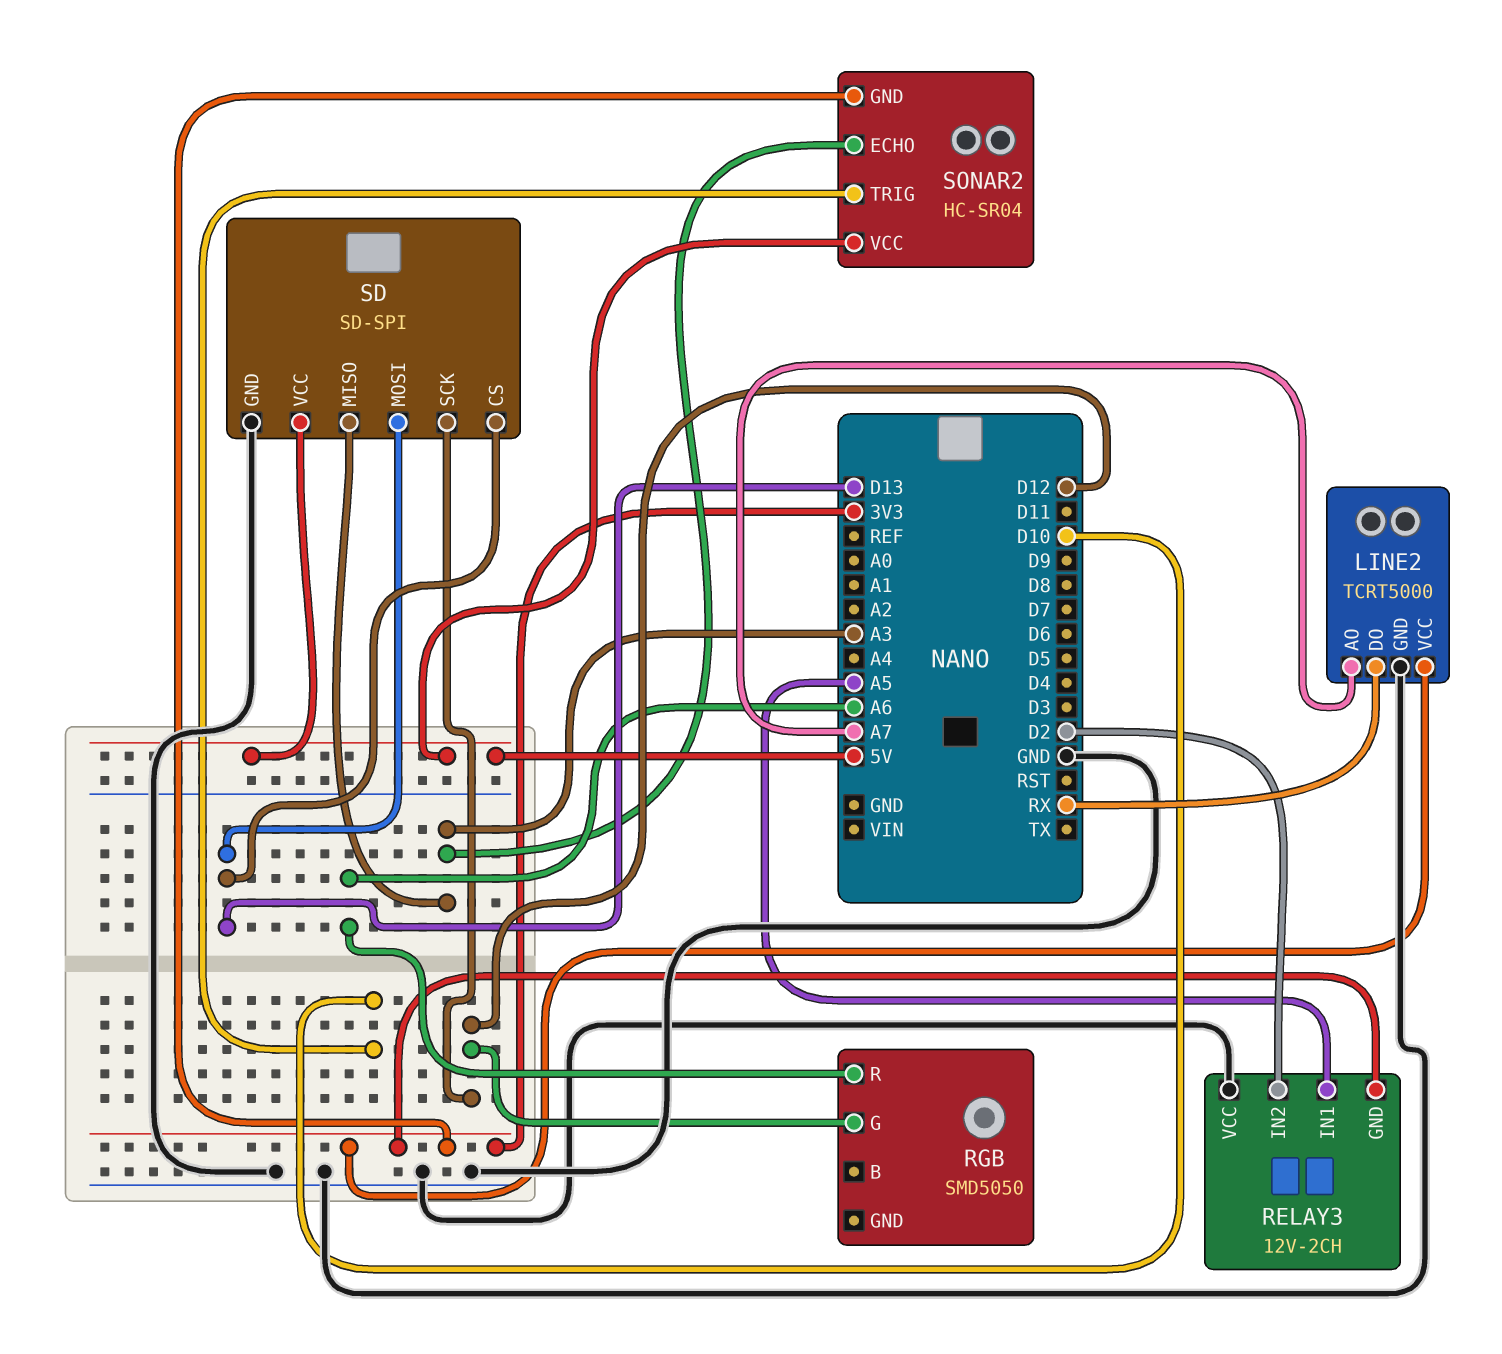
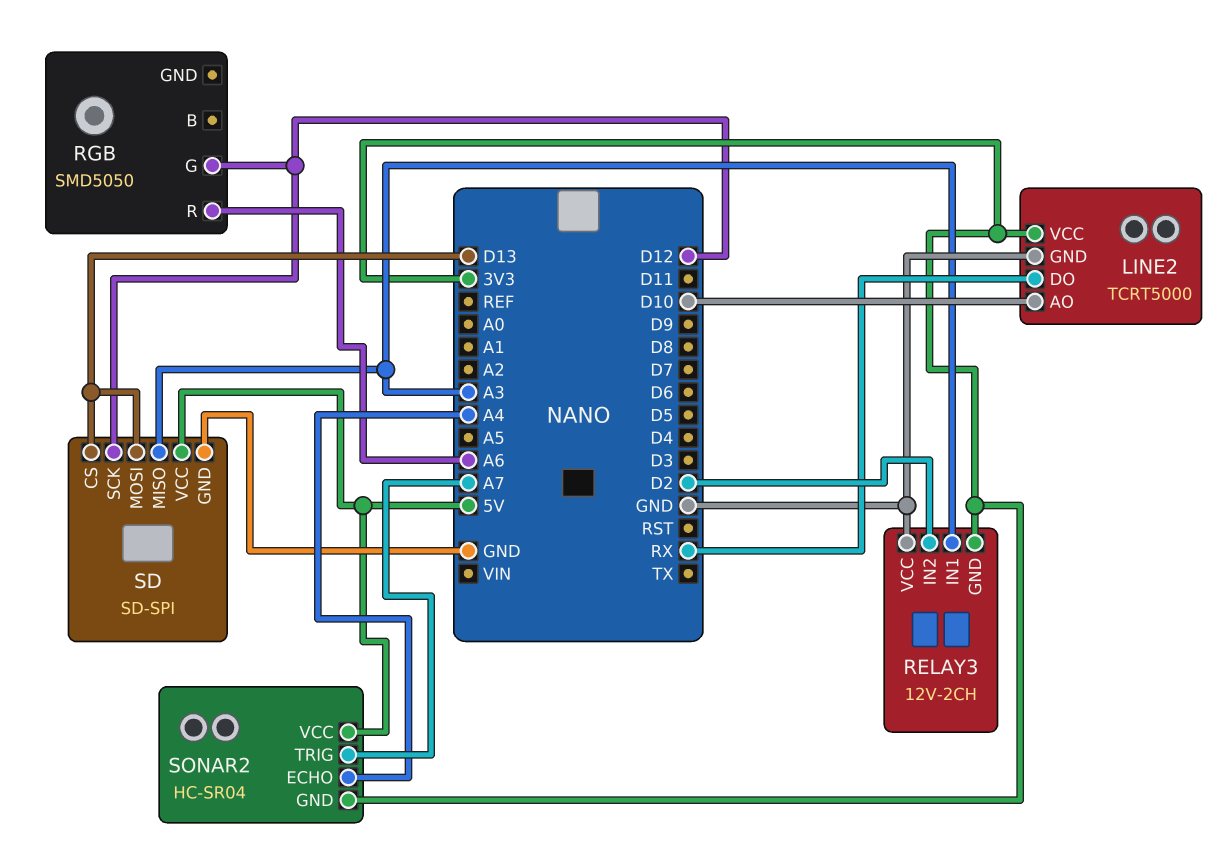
LINE2 pin AO: A7 -> D10
RELAY3 pin IN1: A5 -> A3
SONAR2 pin ECHO: A3 -> A4
SONAR2 pin TRIG: D10 -> A7

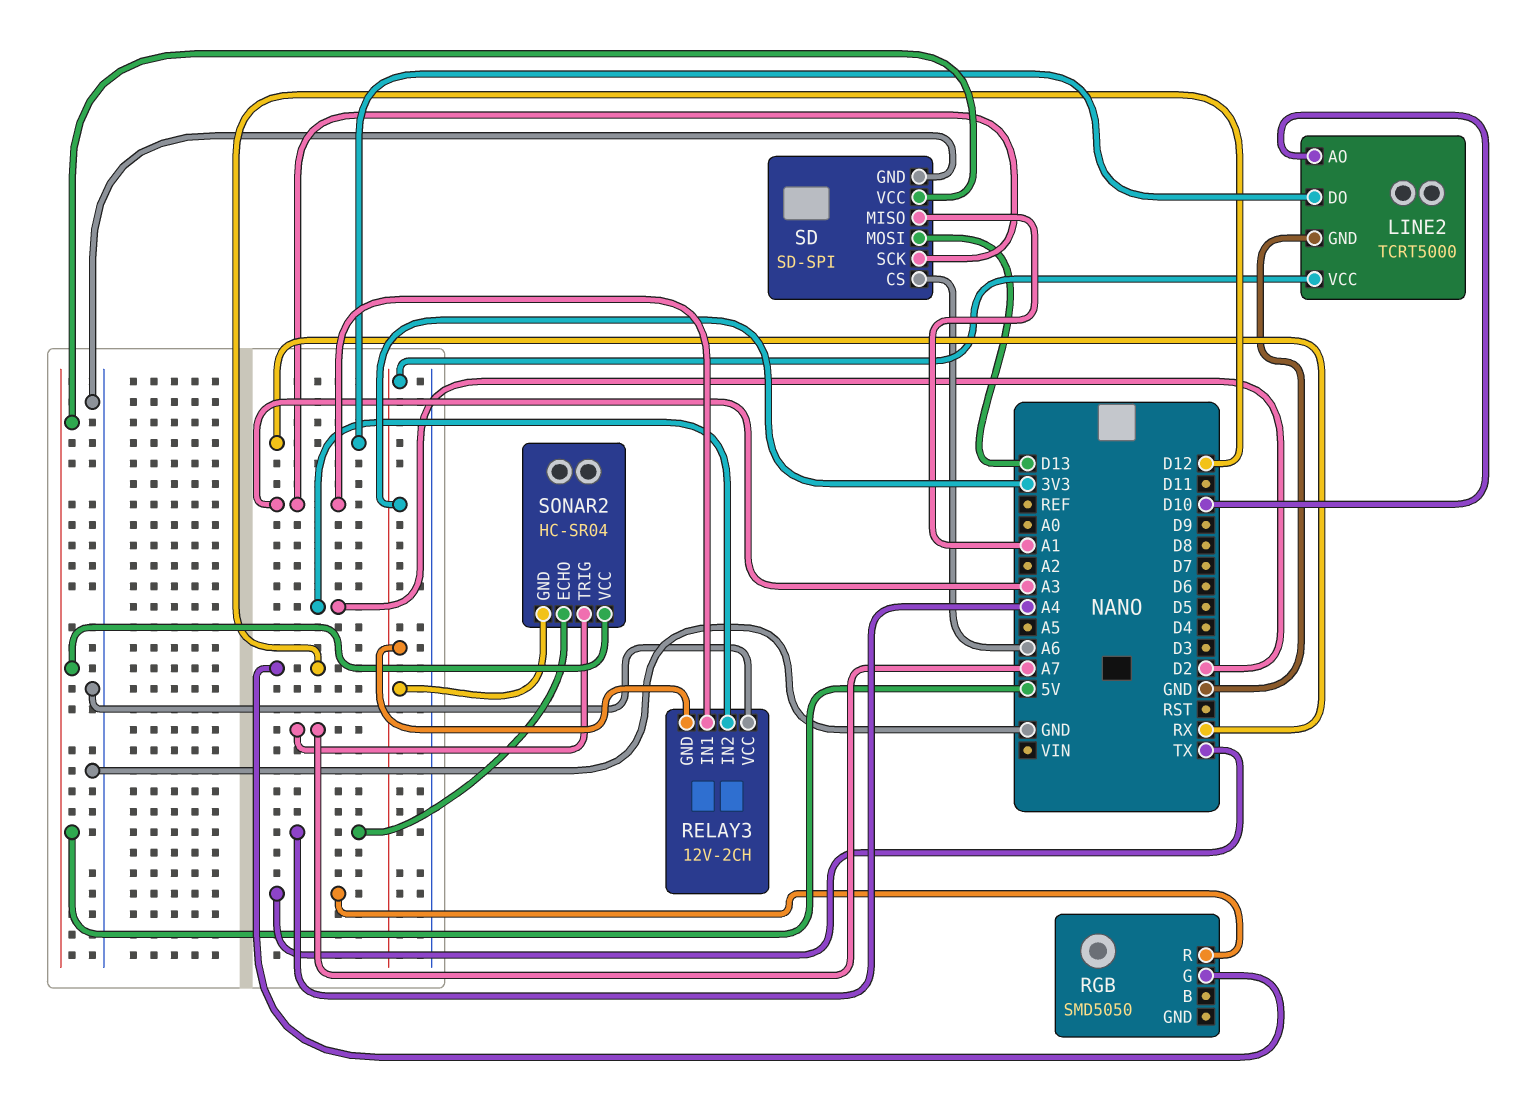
RGB pin R: A6 -> TX
SD pin CS: D13 -> A6
SD pin MISO: A3 -> A1
SD pin SCK: D12 -> A3

